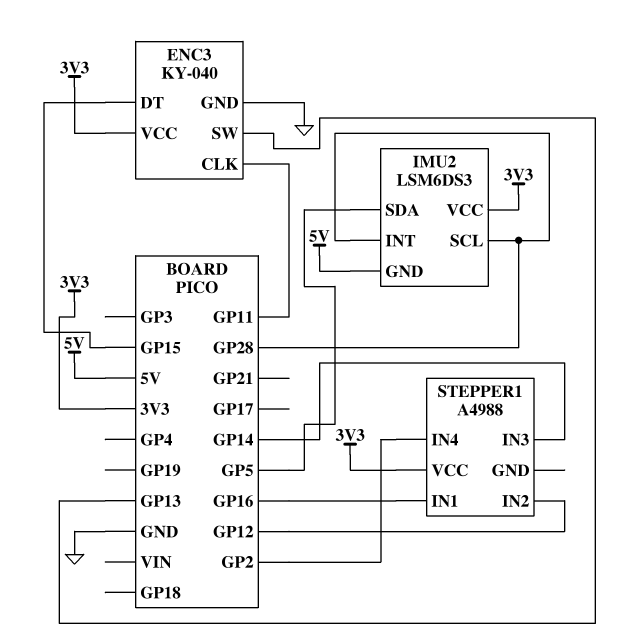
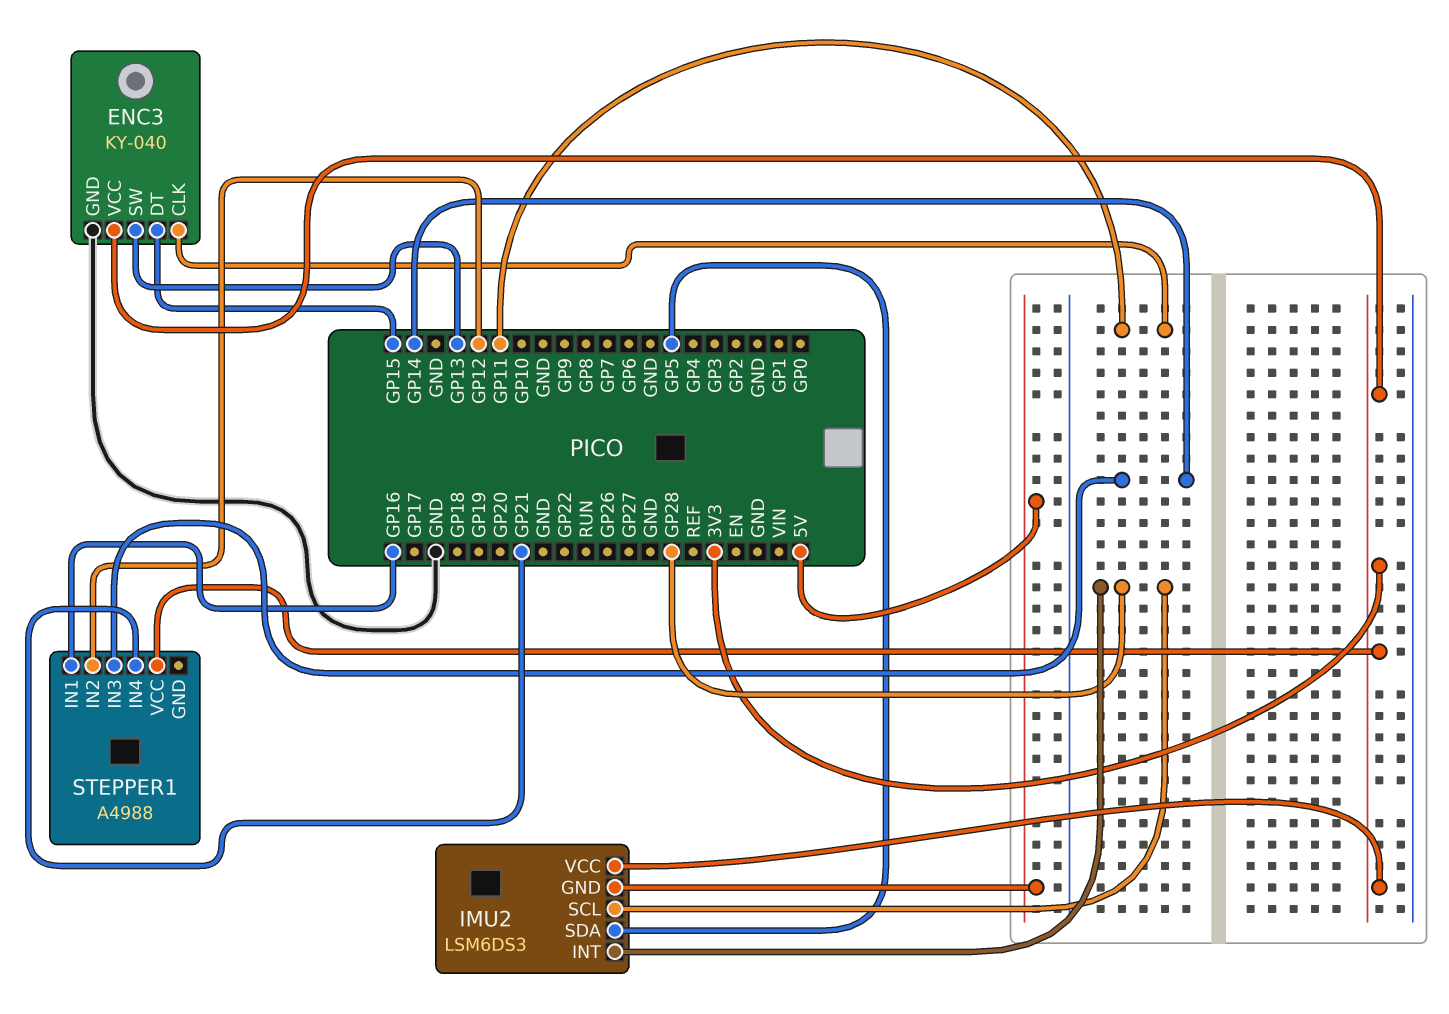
STEPPER1 pin IN4: GP2 -> GP21

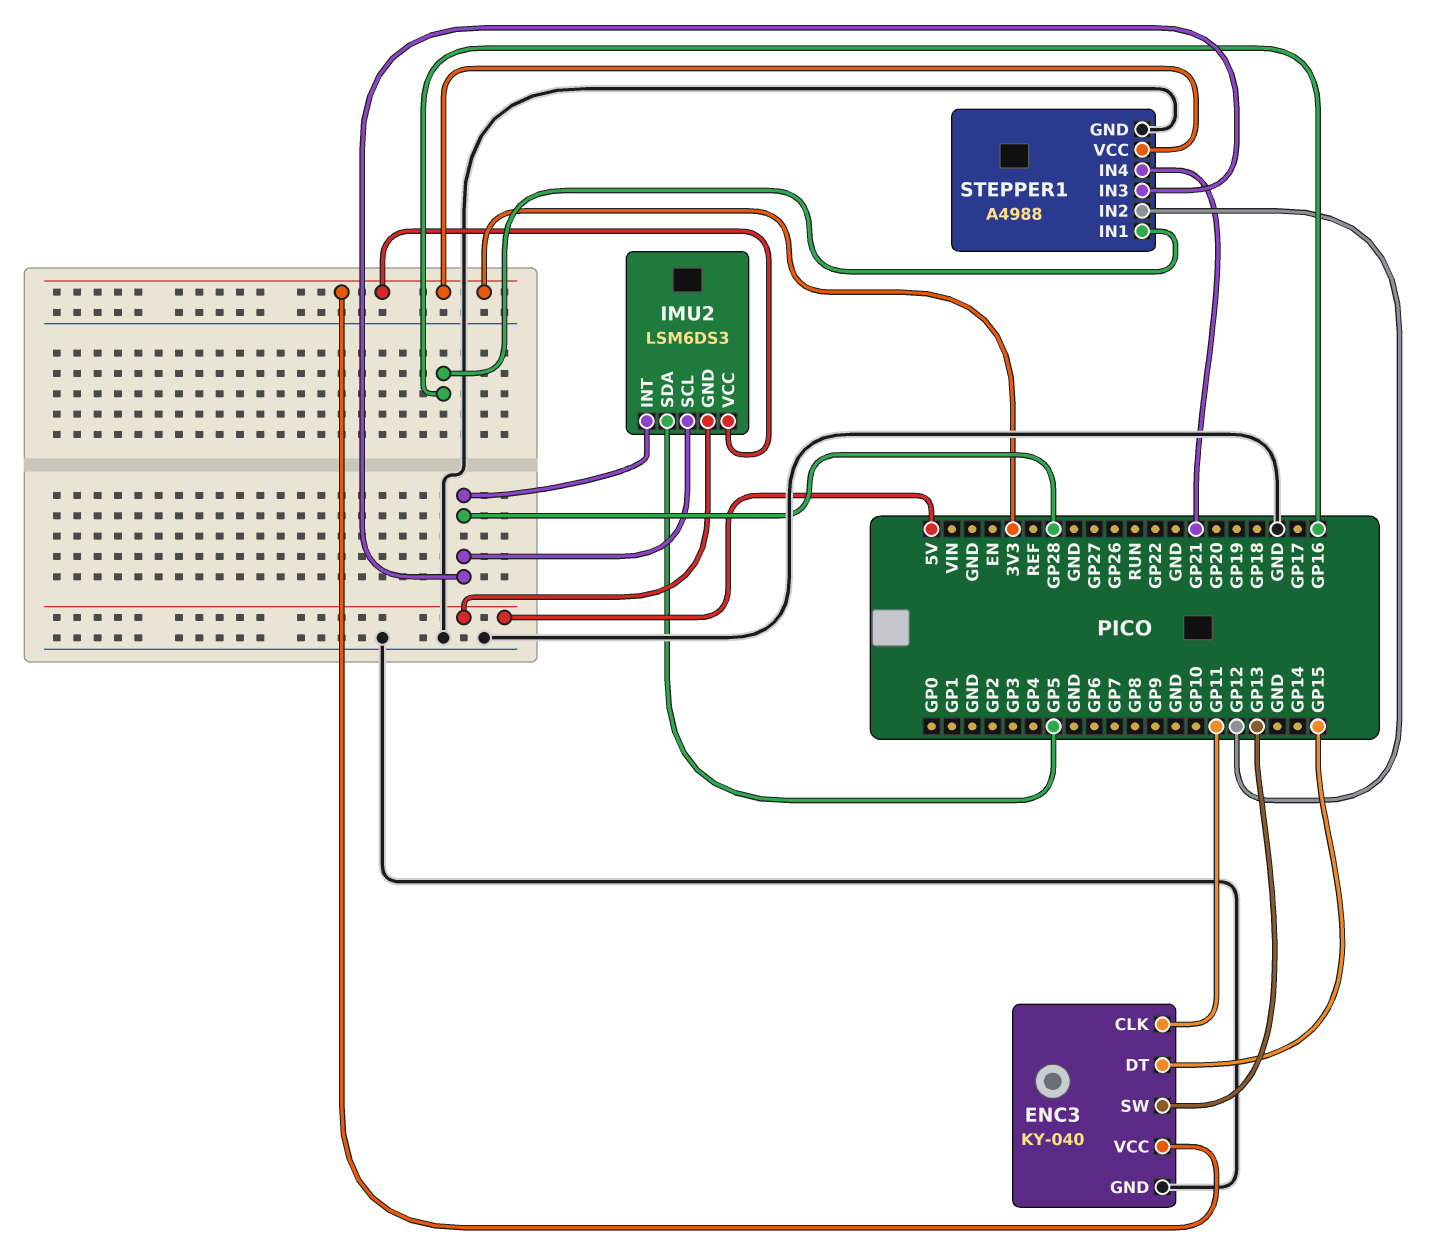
STEPPER1 pin GND: none -> GND
STEPPER1 pin IN3: GP14 -> GP28

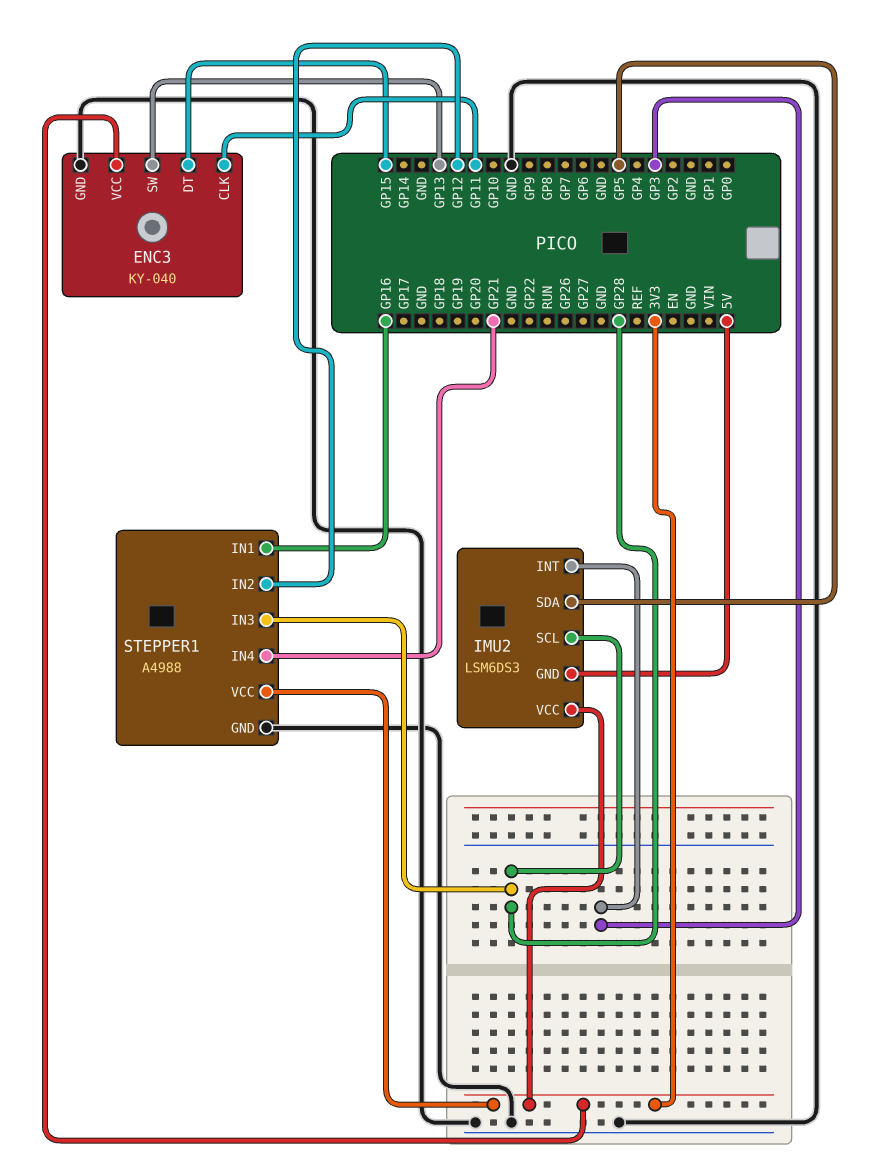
IMU2 pin INT: GP28 -> GP3

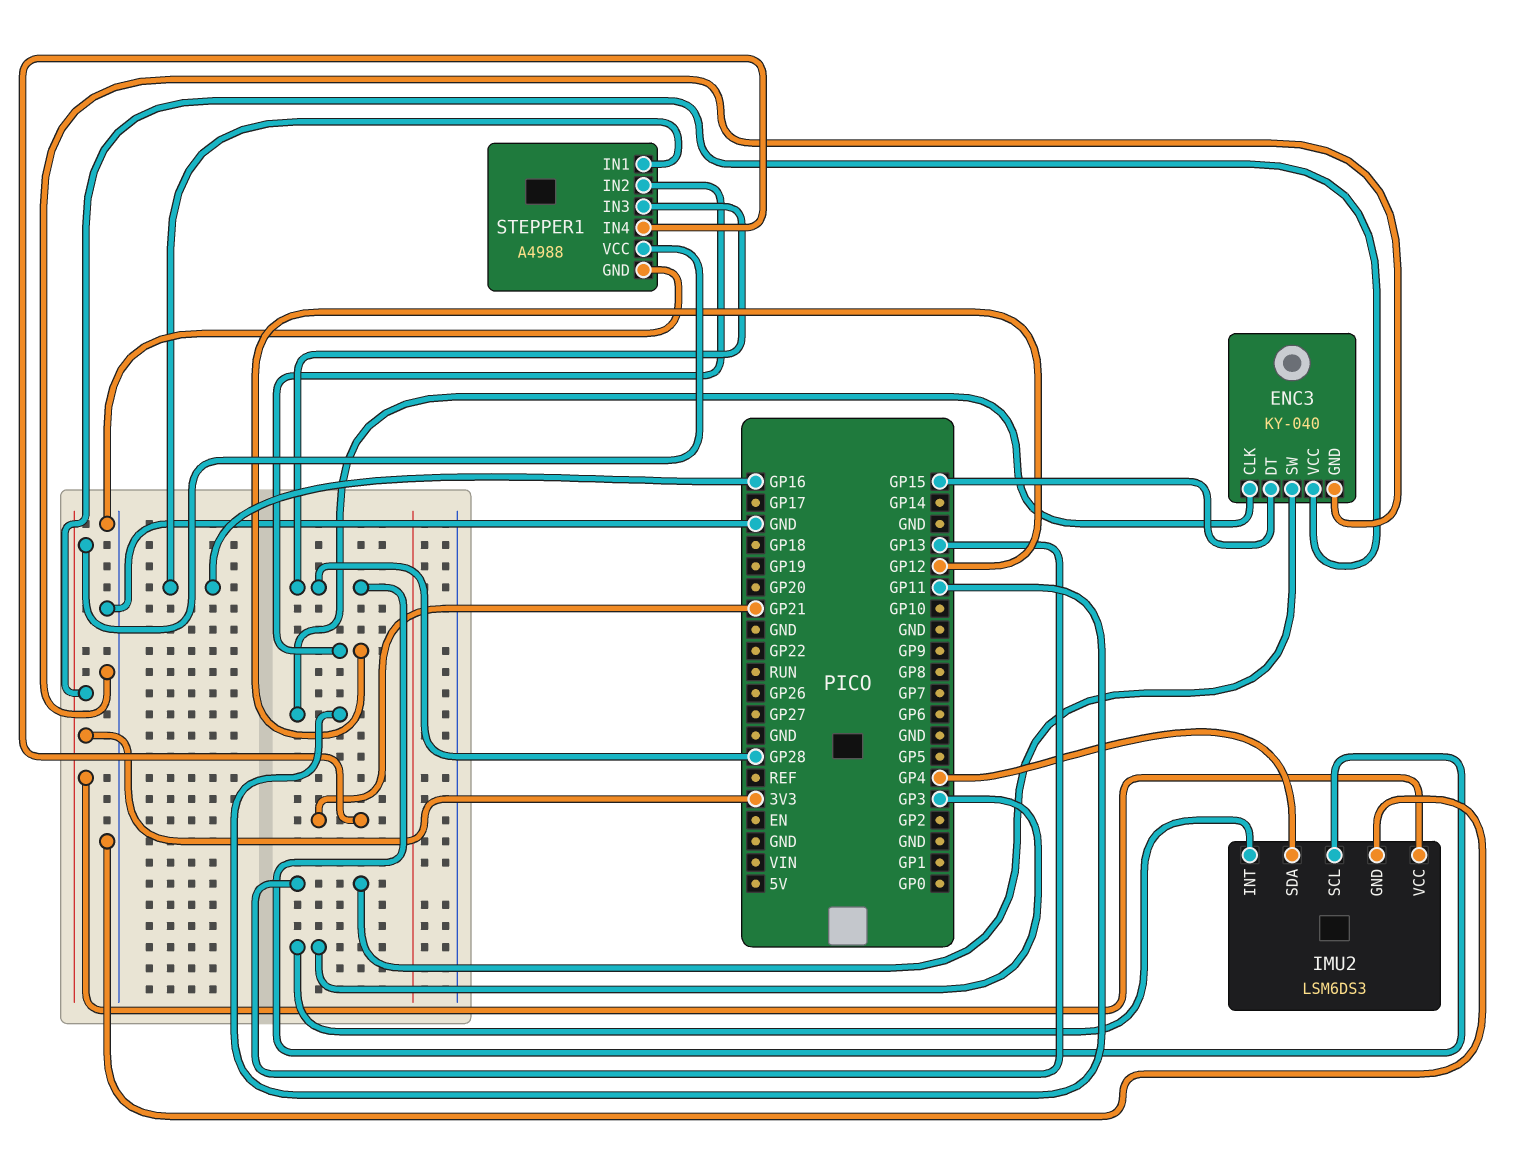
IMU2 pin GND: 5V -> GND
IMU2 pin SDA: GP5 -> GP4

